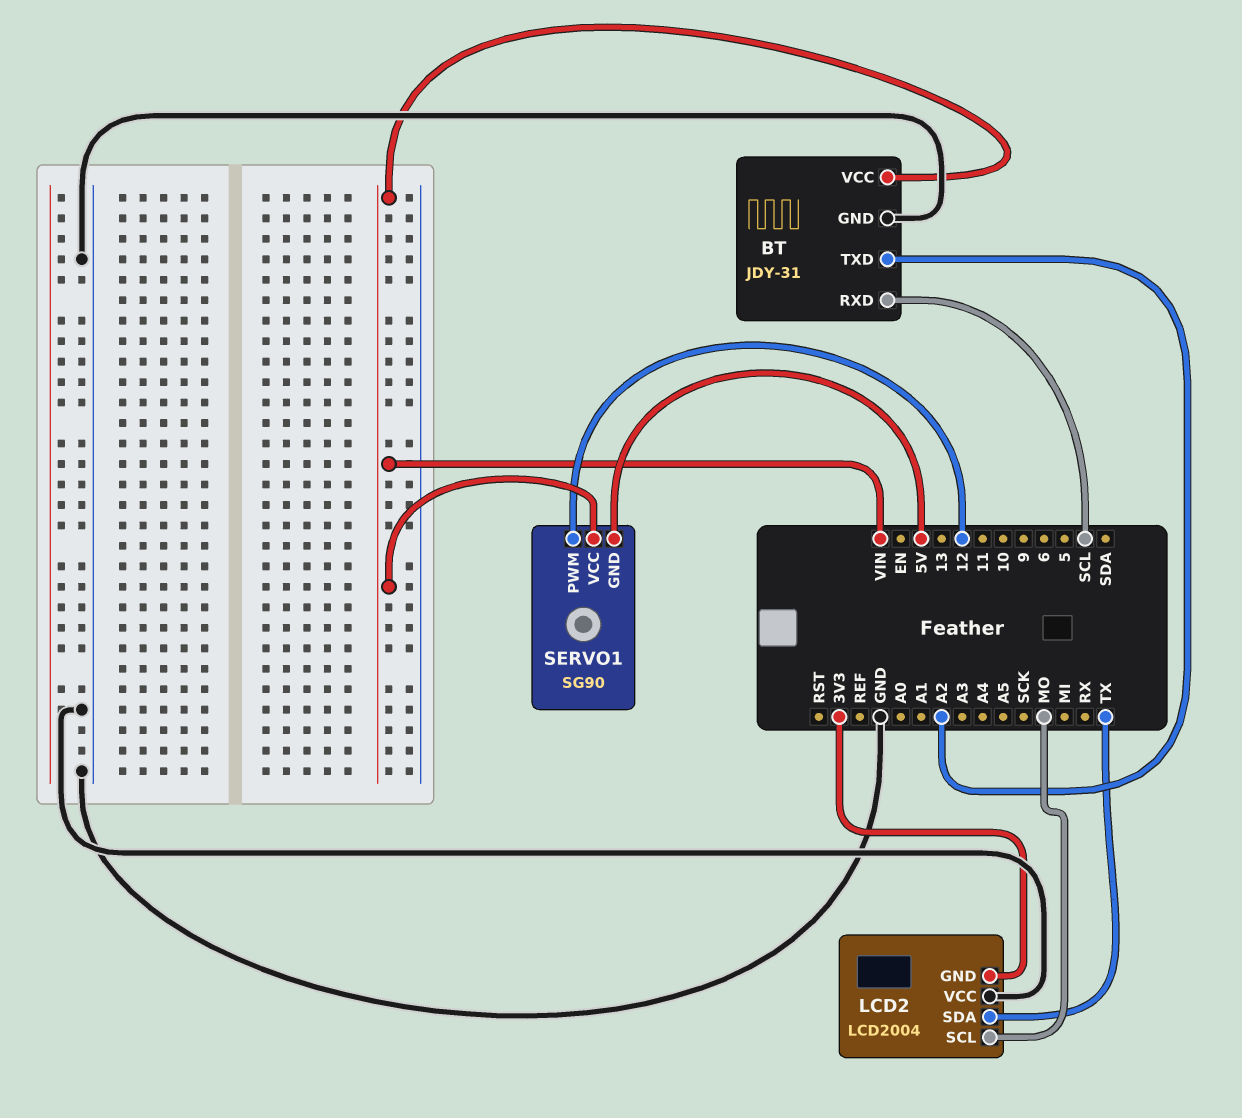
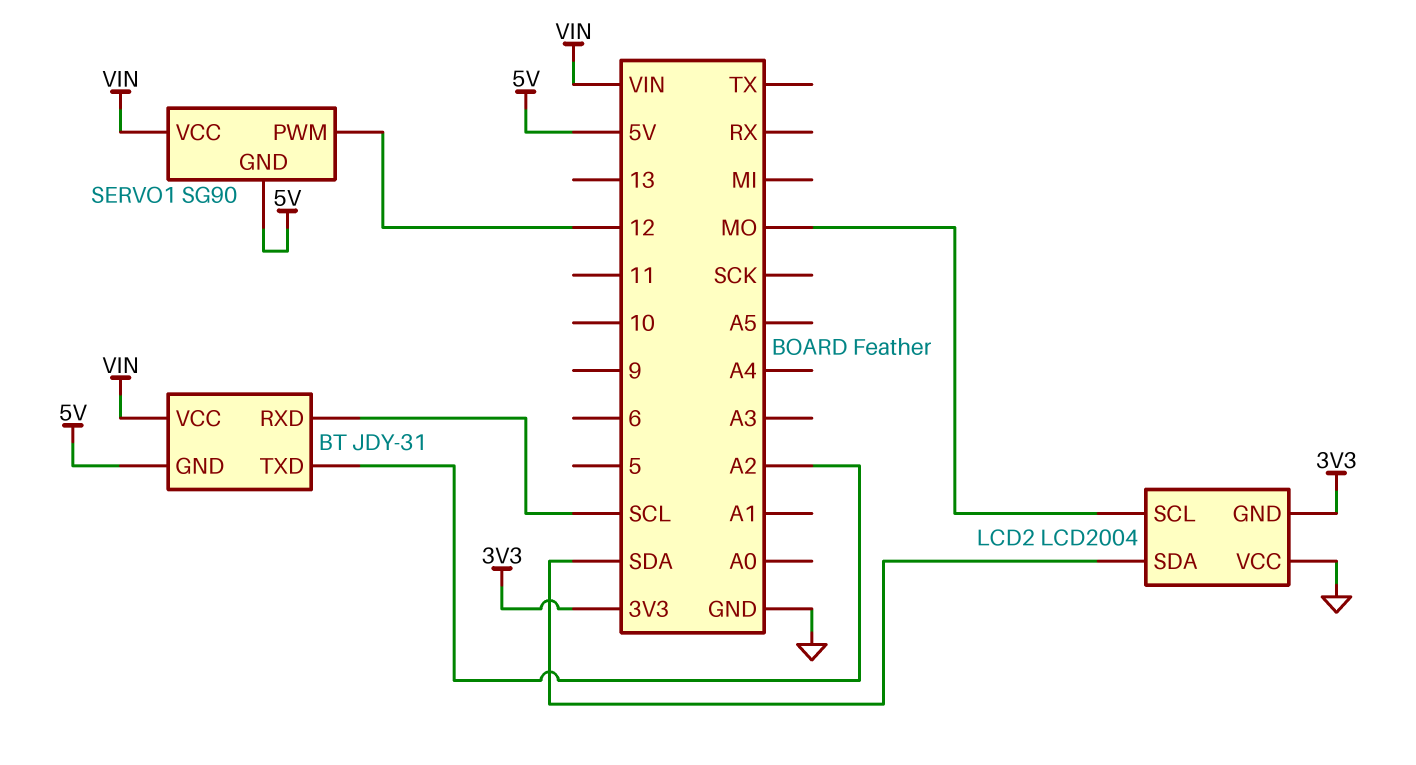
BT pin GND: GND -> 5V
LCD2 pin SDA: TX -> SDA

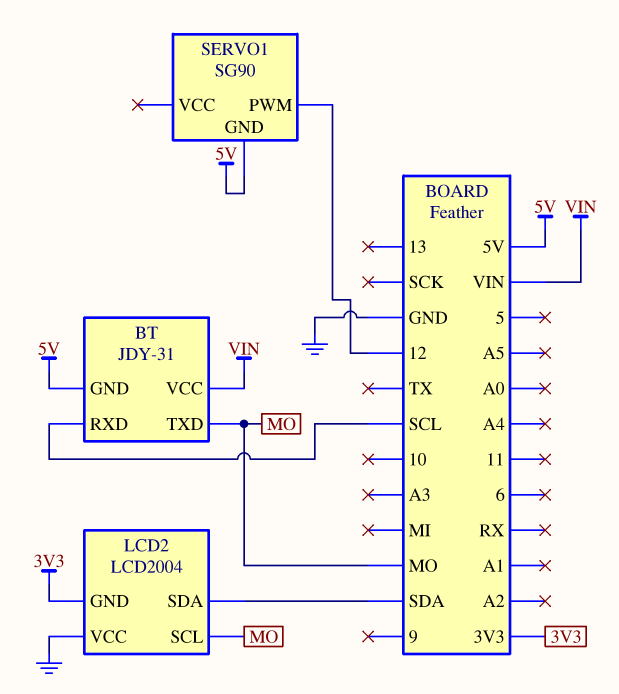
BT pin TXD: A2 -> MO
SERVO1 pin VCC: VIN -> none

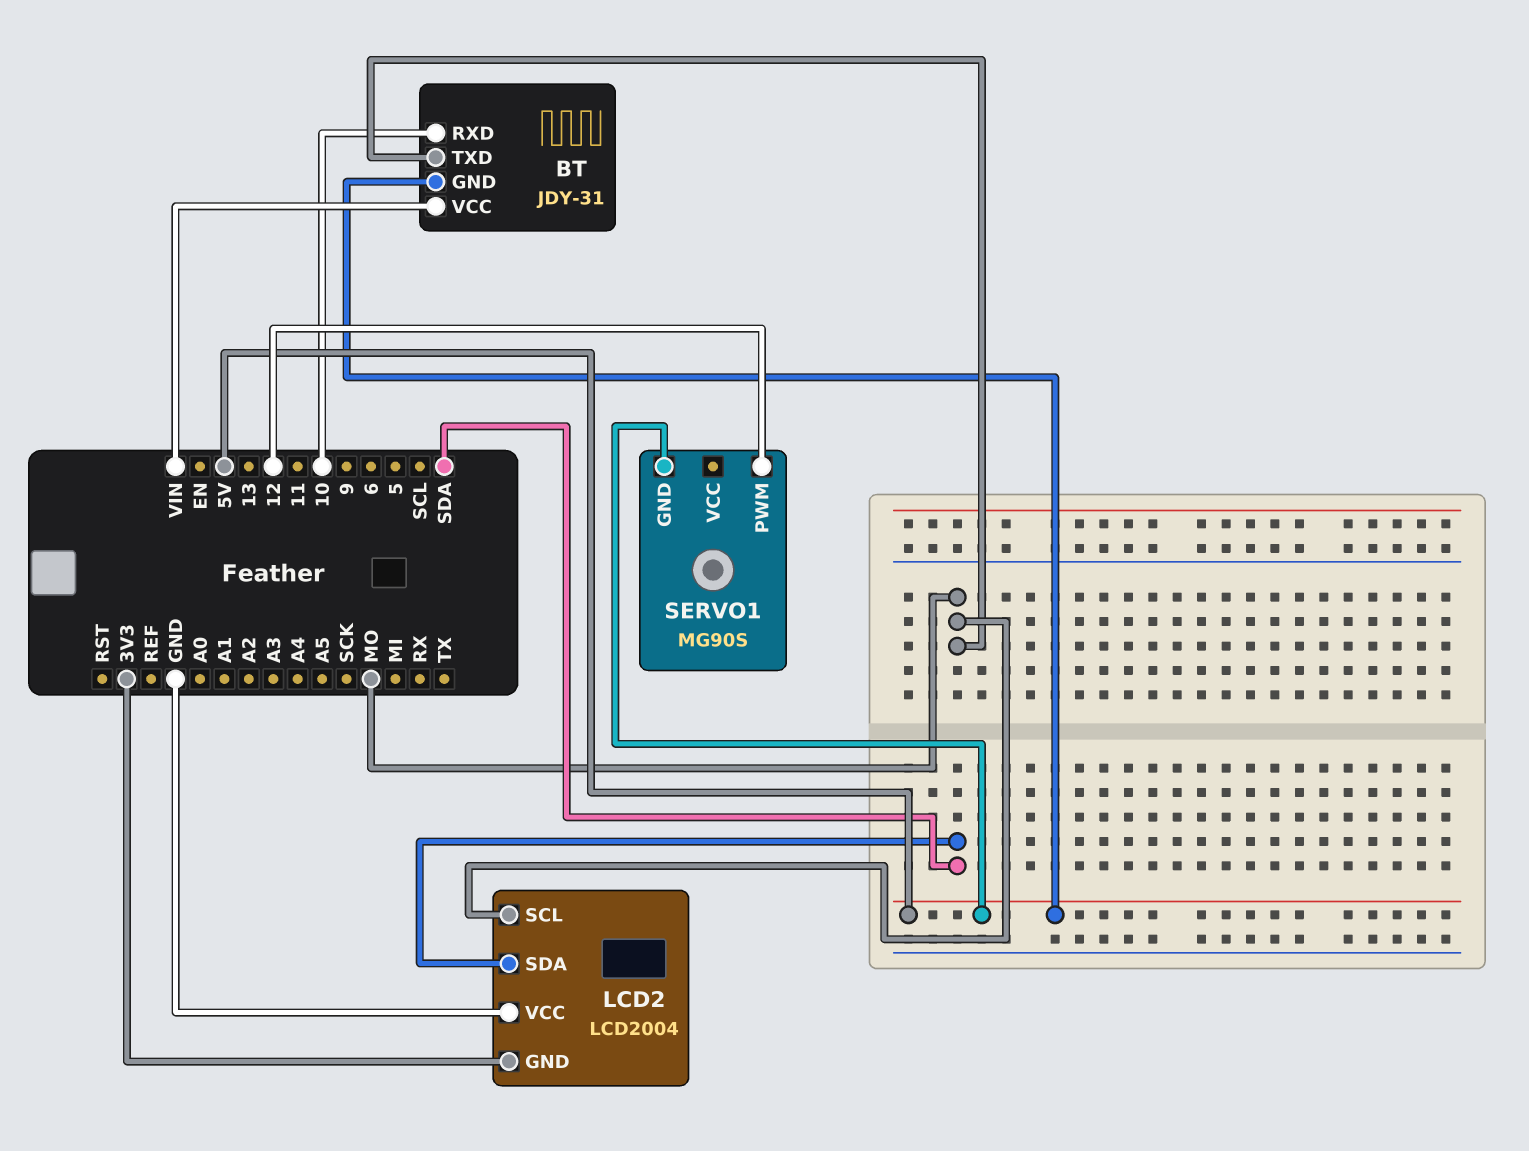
BT pin RXD: SCL -> 10
SERVO1: SG90 -> MG90S

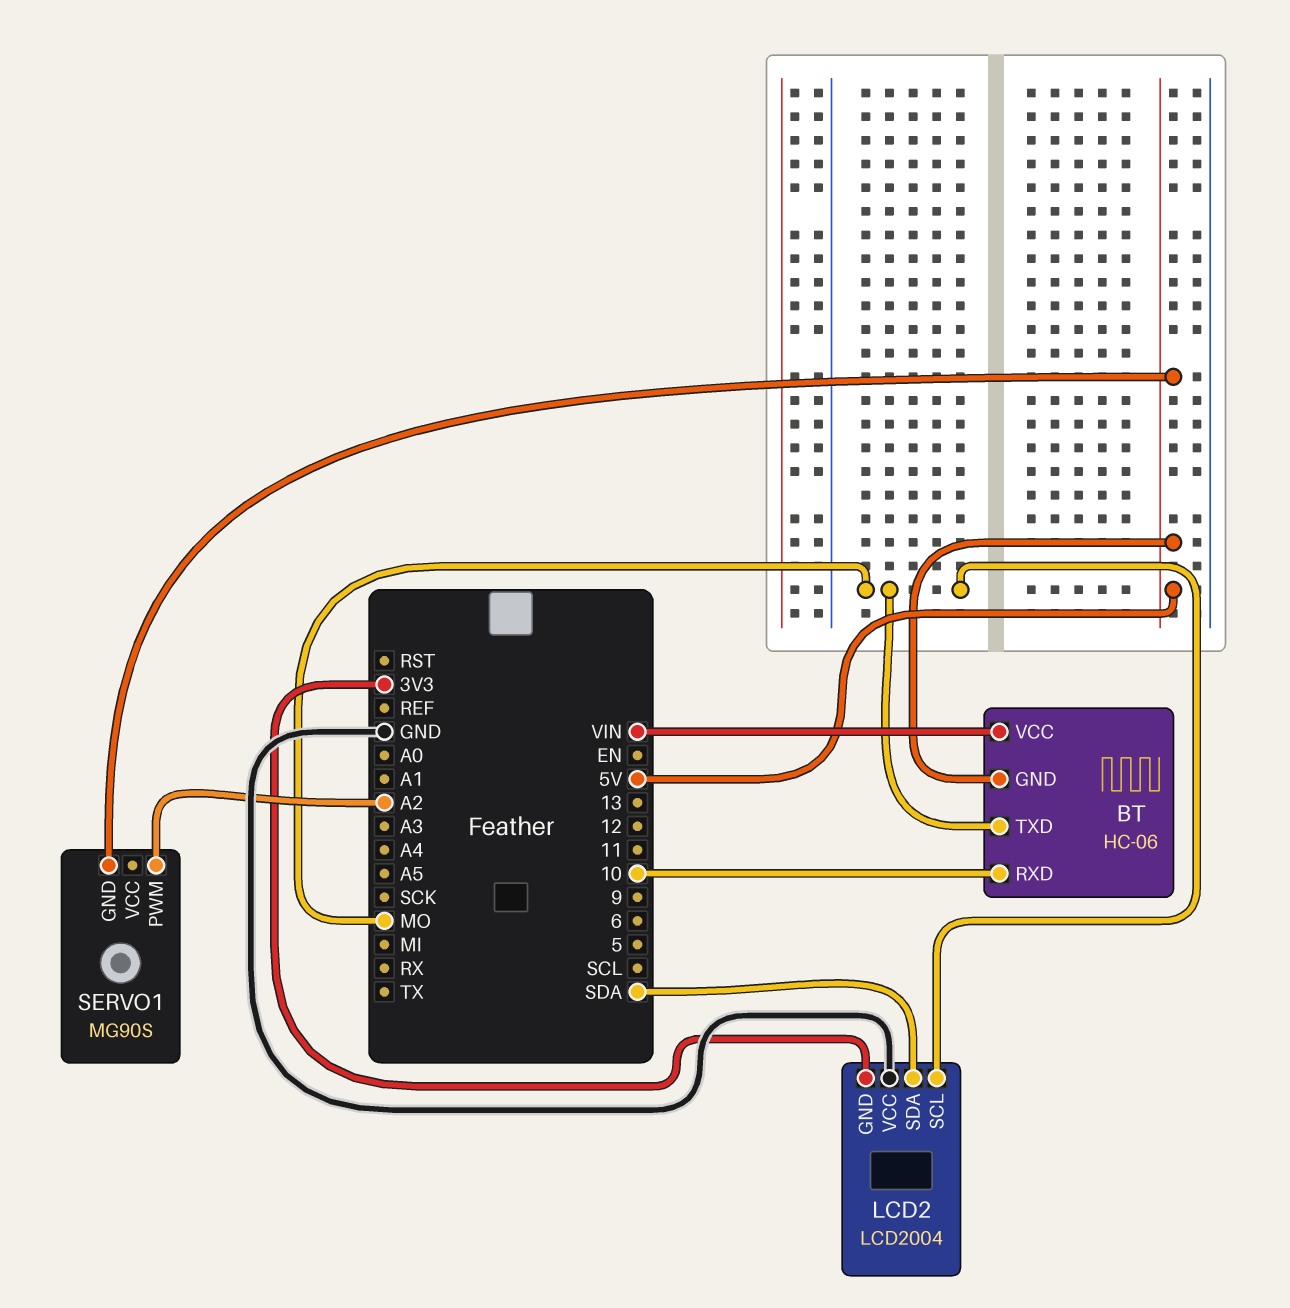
BT: JDY-31 -> HC-06
SERVO1 pin PWM: 12 -> A2

